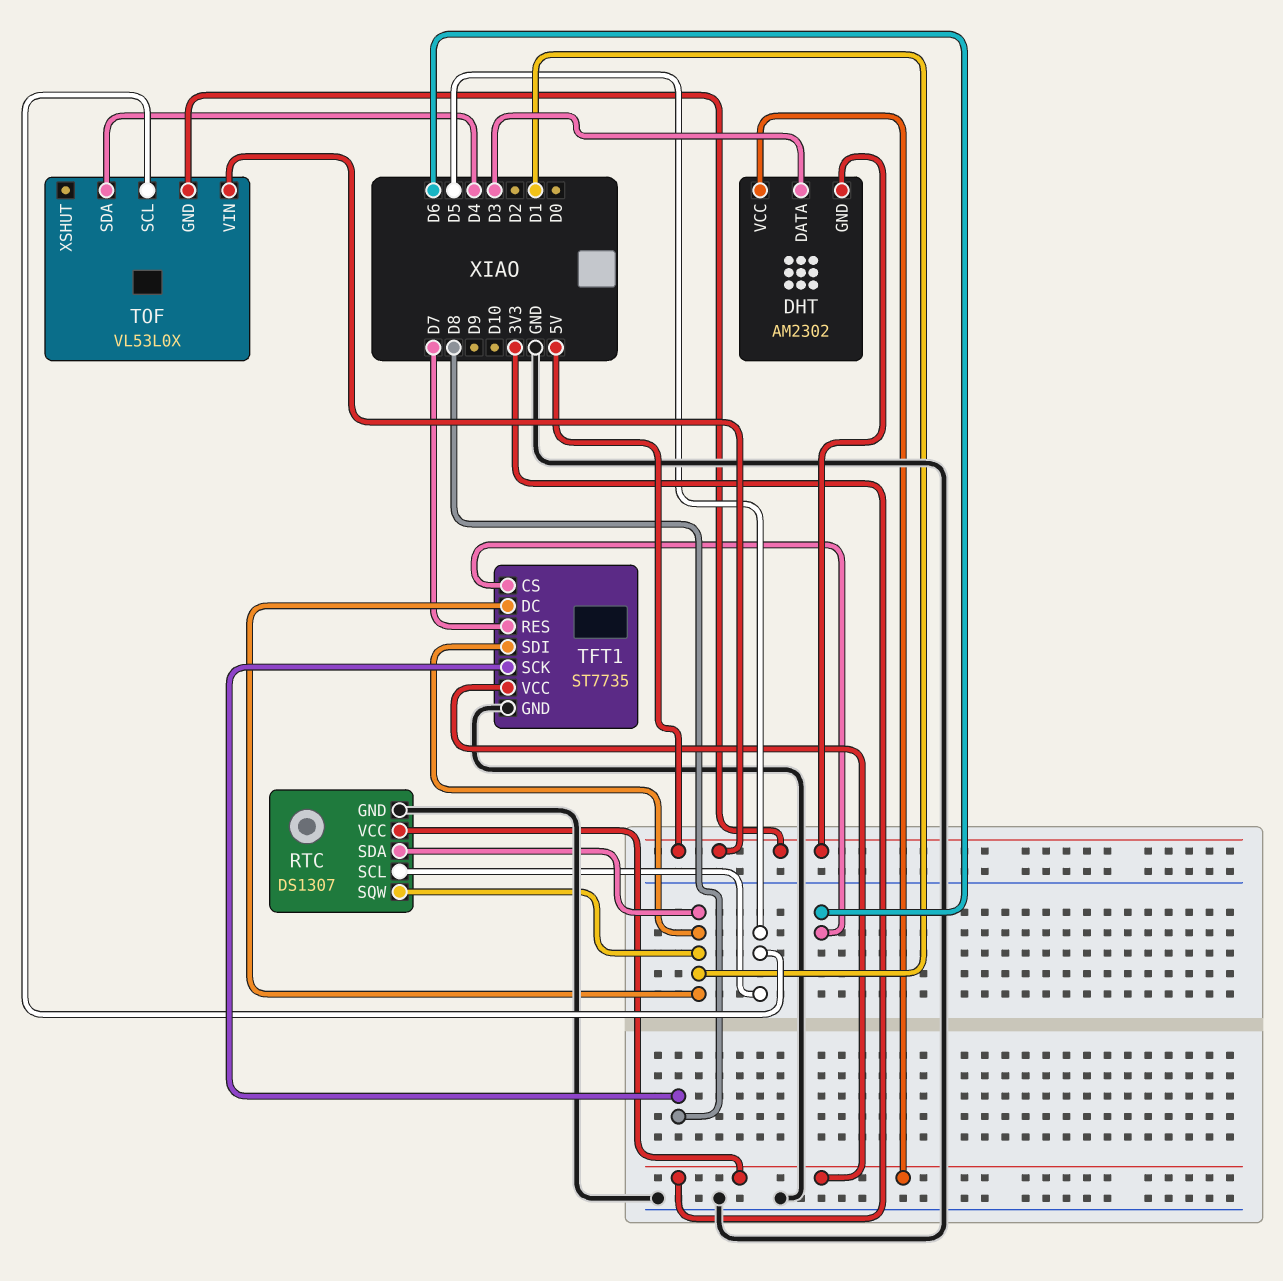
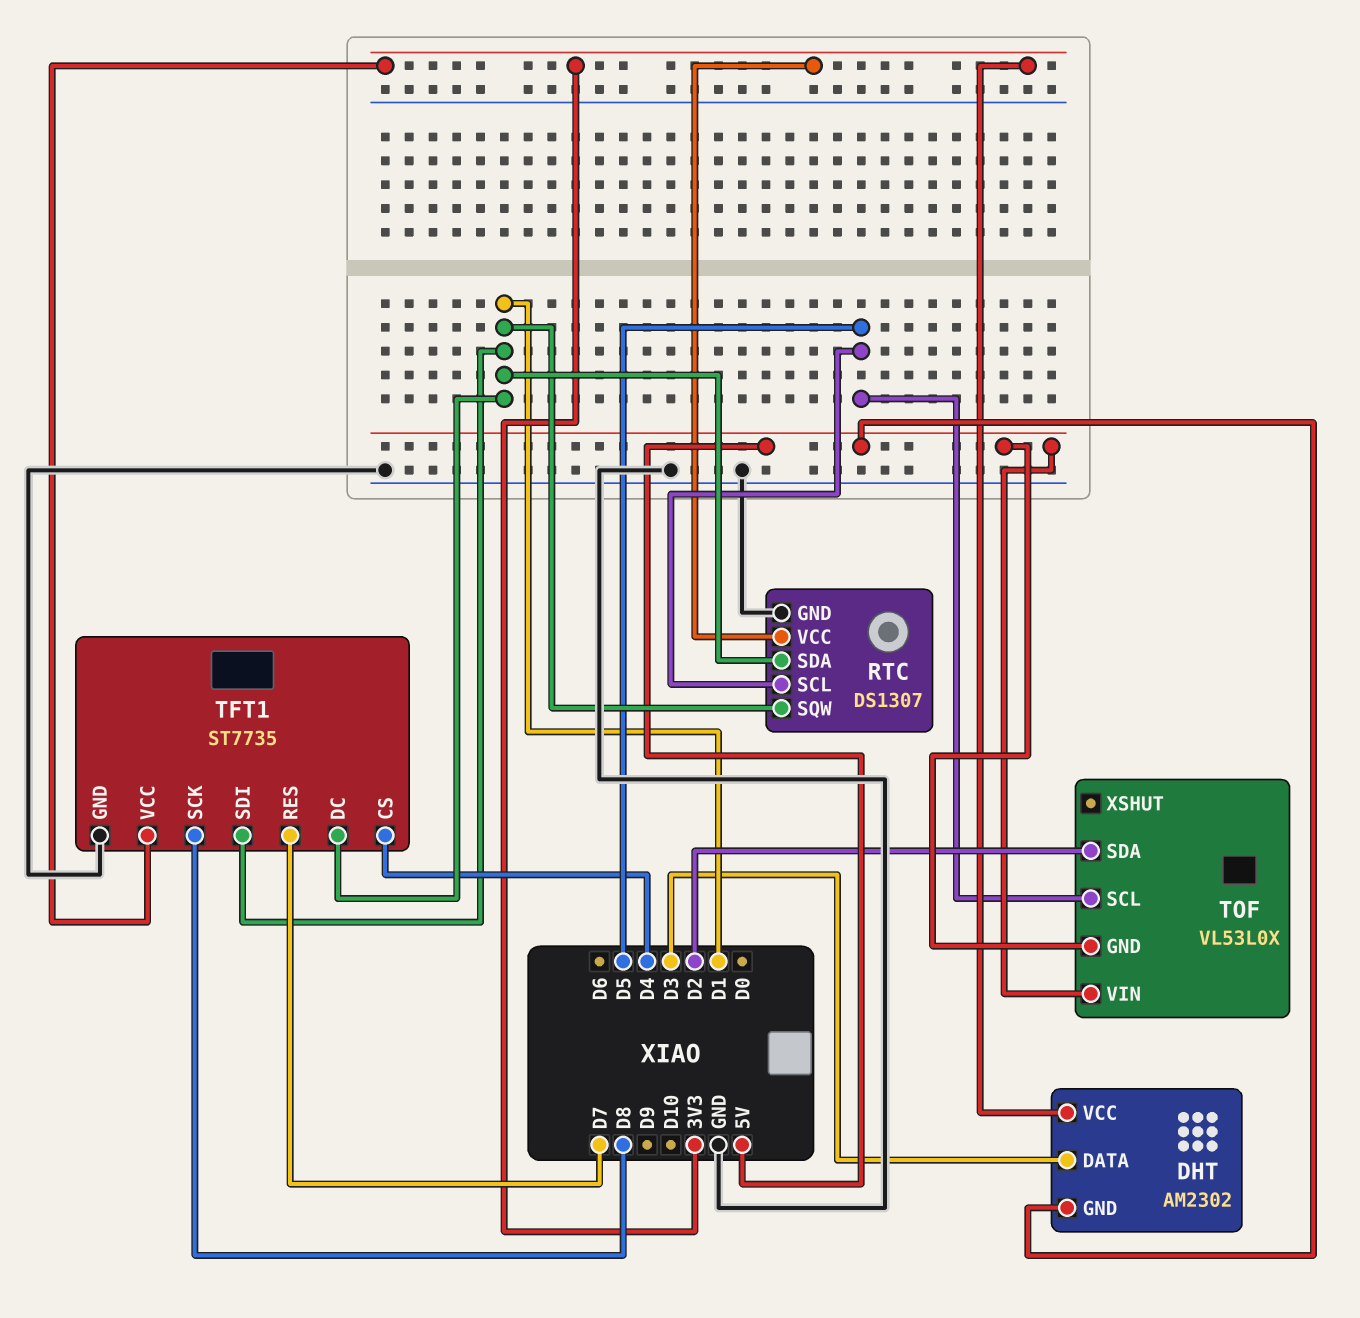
TFT1 pin CS: D6 -> D4
TOF pin SDA: D4 -> D2

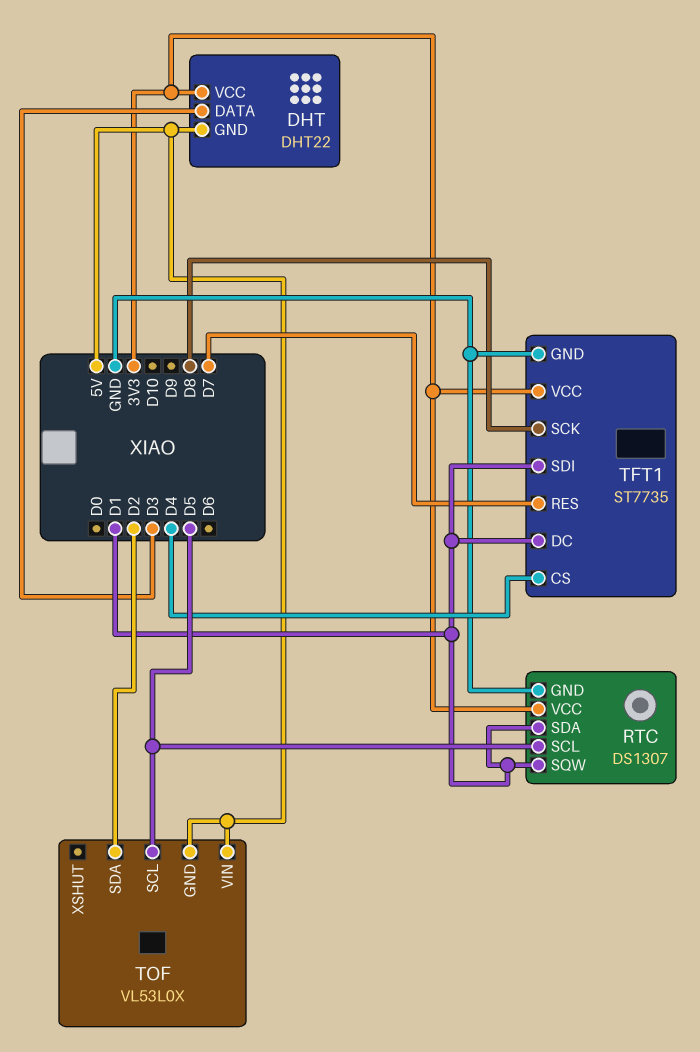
DHT: AM2302 -> DHT22

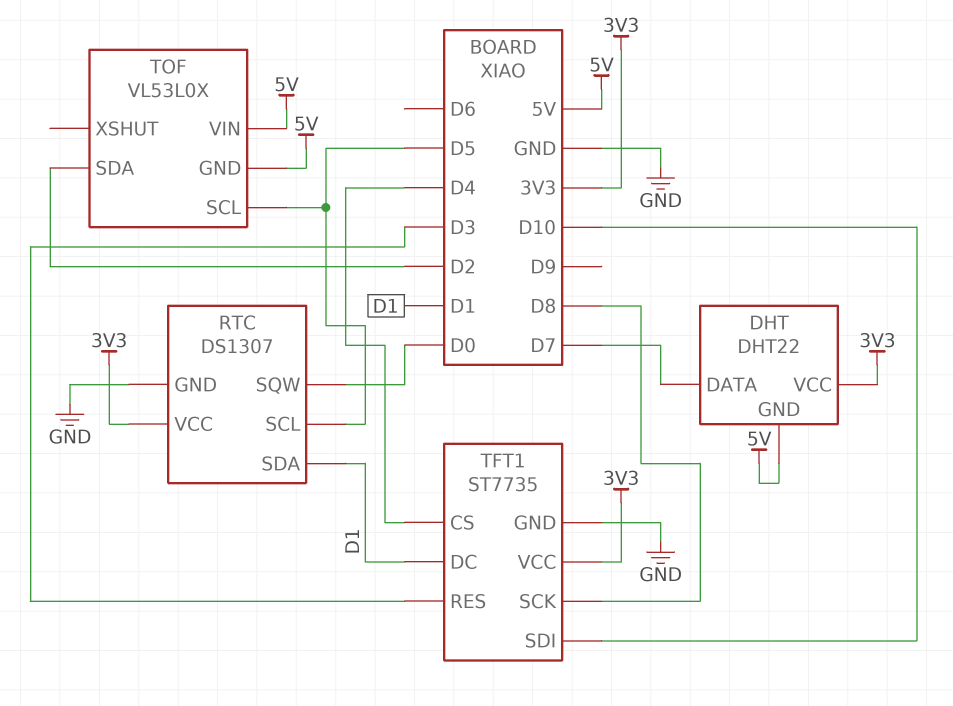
DHT pin DATA: D3 -> D7
RTC pin SQW: D1 -> D0
TFT1 pin RES: D7 -> D3
TFT1 pin SDI: D1 -> D10

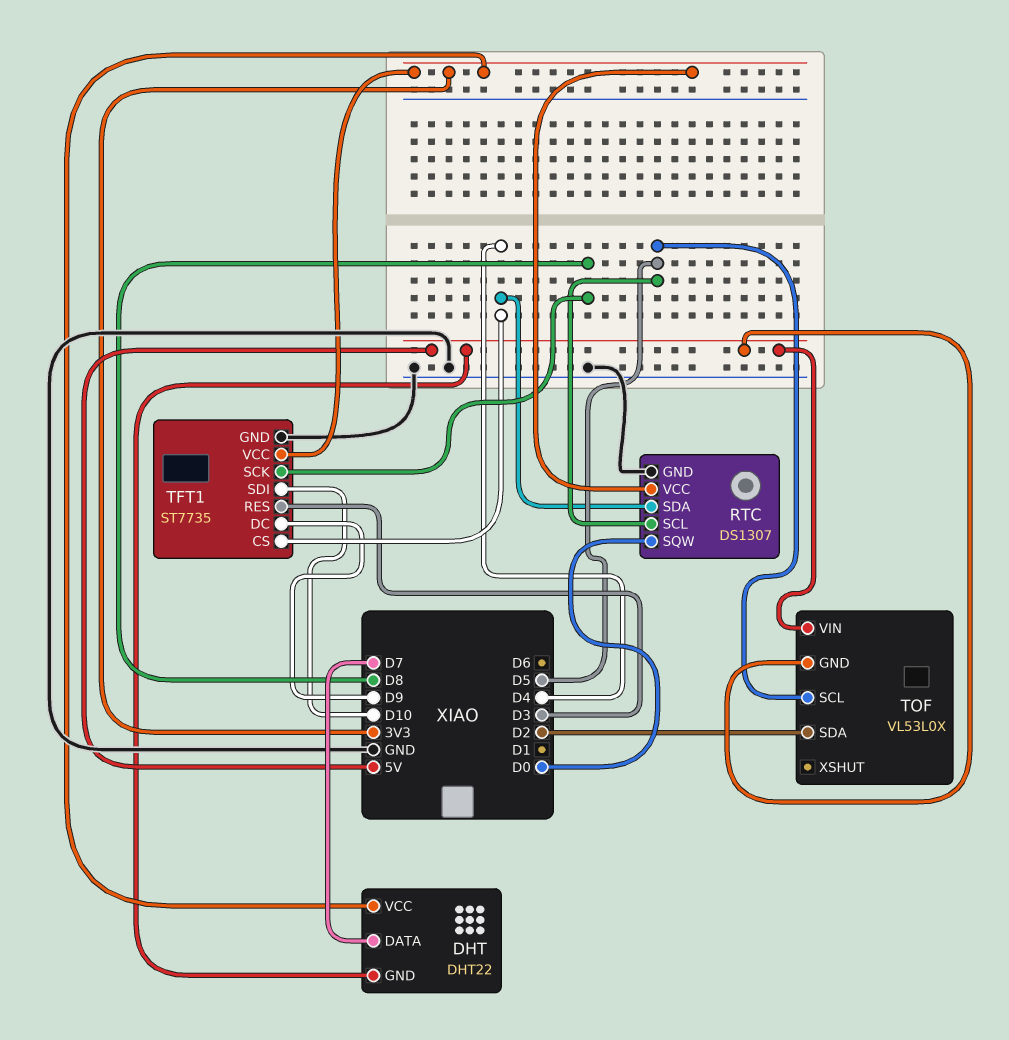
RTC pin SDA: D1 -> D4
TFT1 pin DC: D1 -> D9

